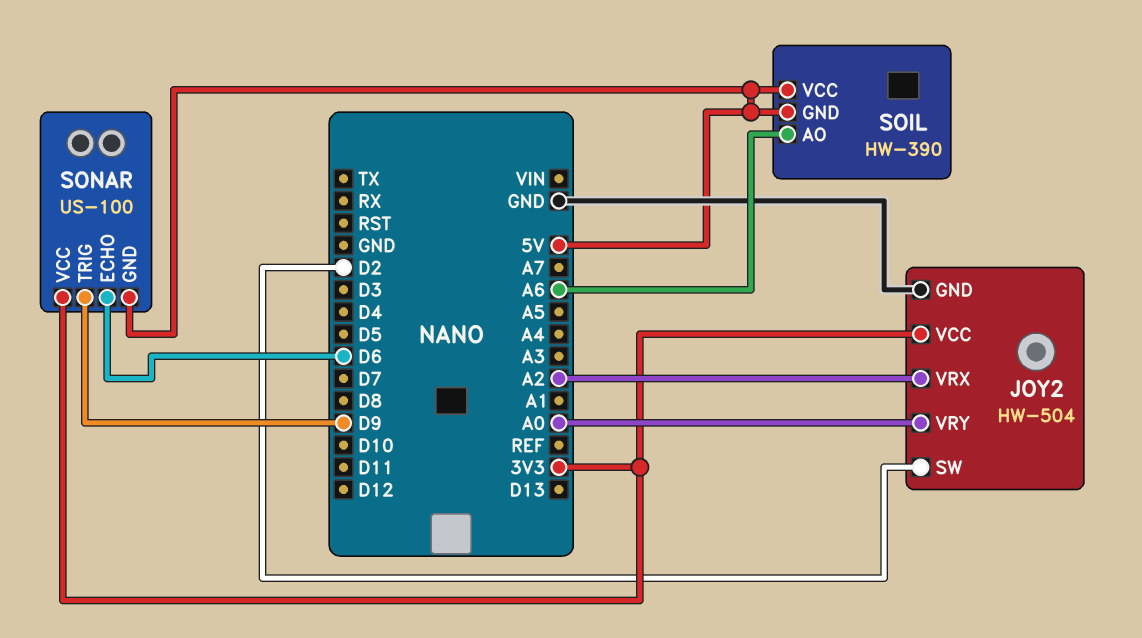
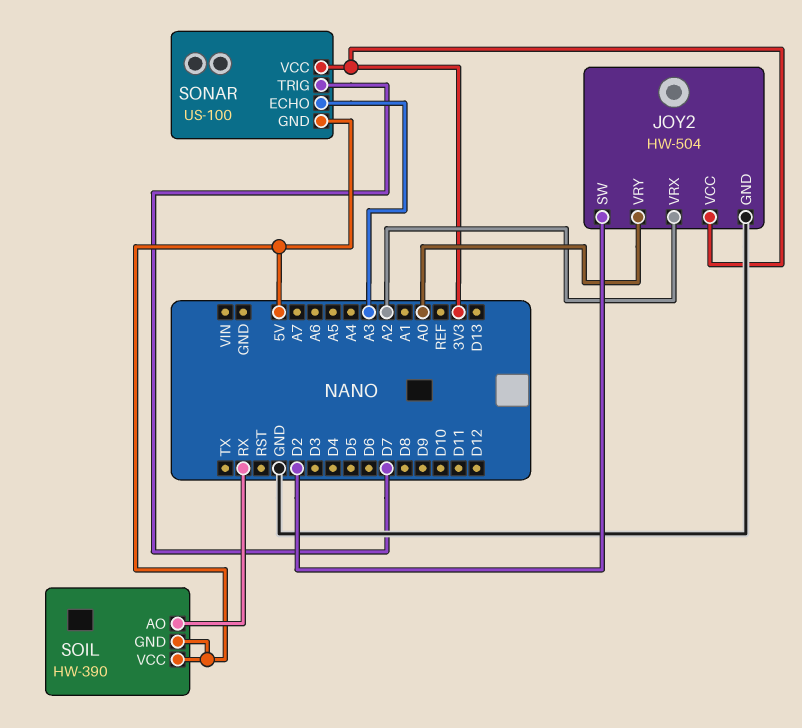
SOIL pin AO: A6 -> RX
SONAR pin ECHO: D6 -> A3
SONAR pin TRIG: D9 -> D7

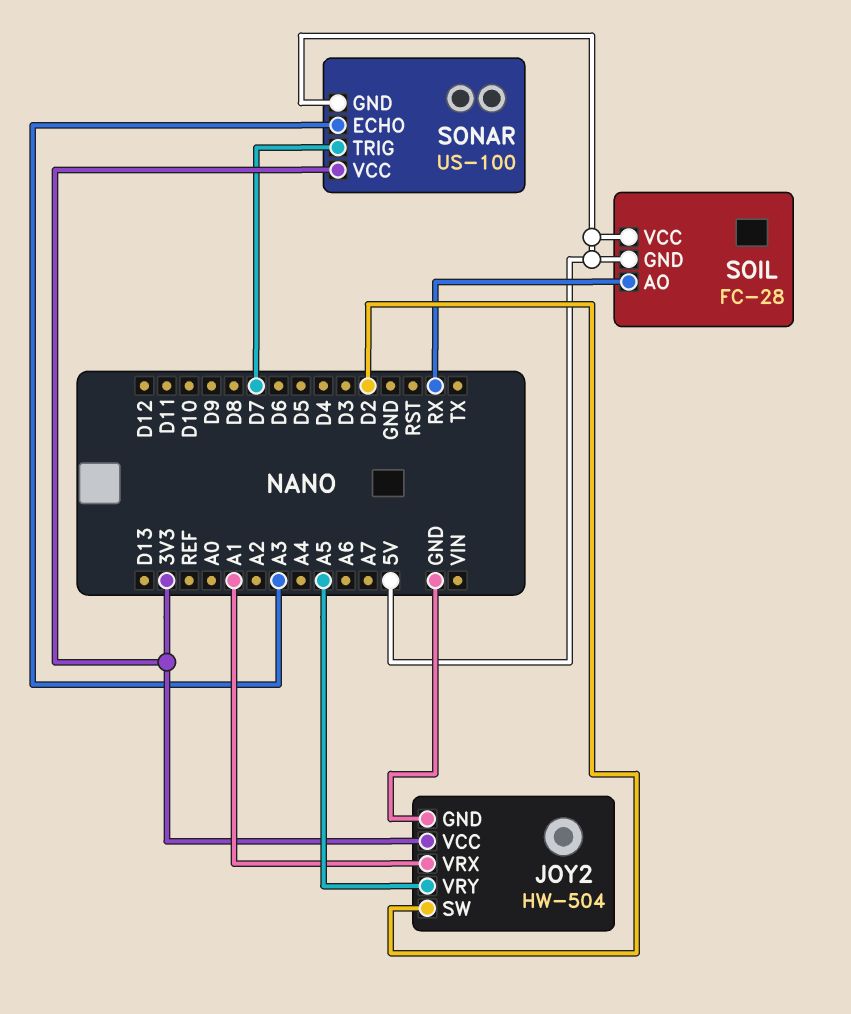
JOY2 pin VRX: A2 -> A1
JOY2 pin VRY: A0 -> A5
SOIL: HW-390 -> FC-28

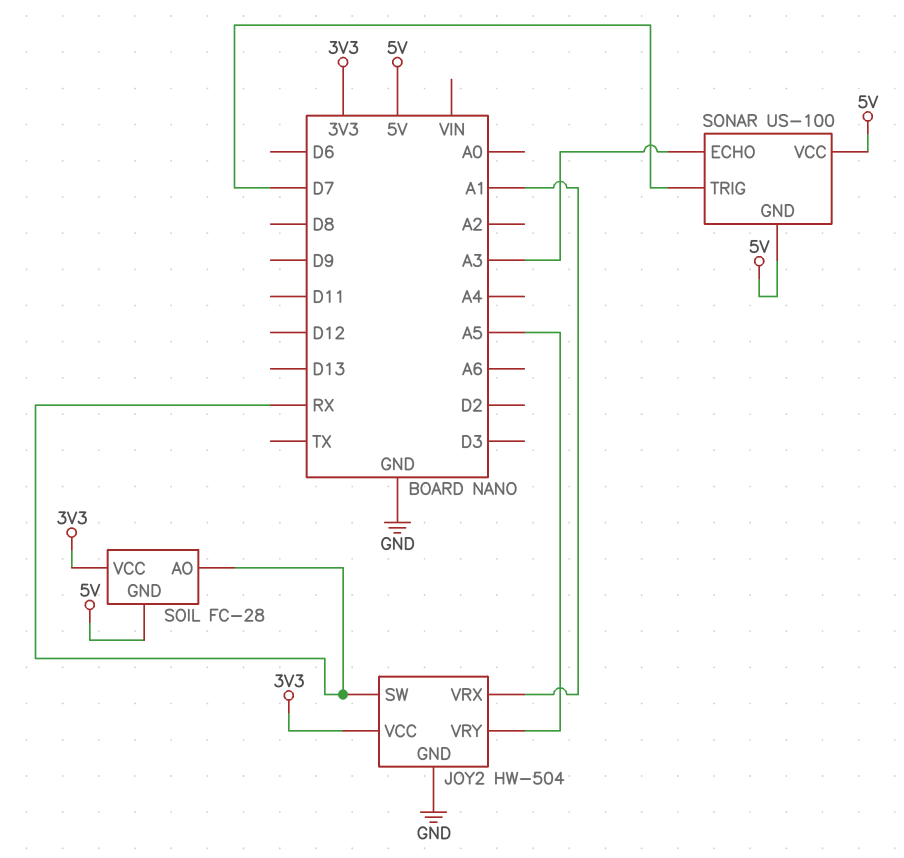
JOY2 pin SW: D2 -> RX
SOIL pin VCC: 5V -> 3V3
SONAR pin VCC: 3V3 -> 5V

